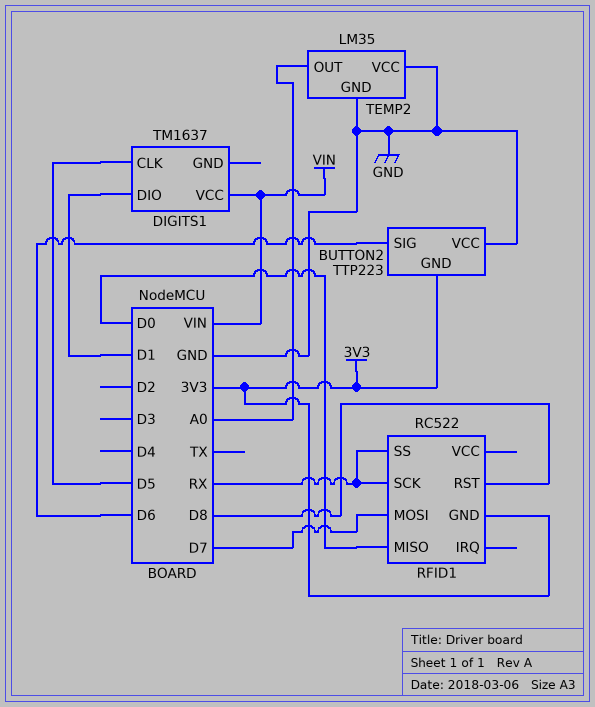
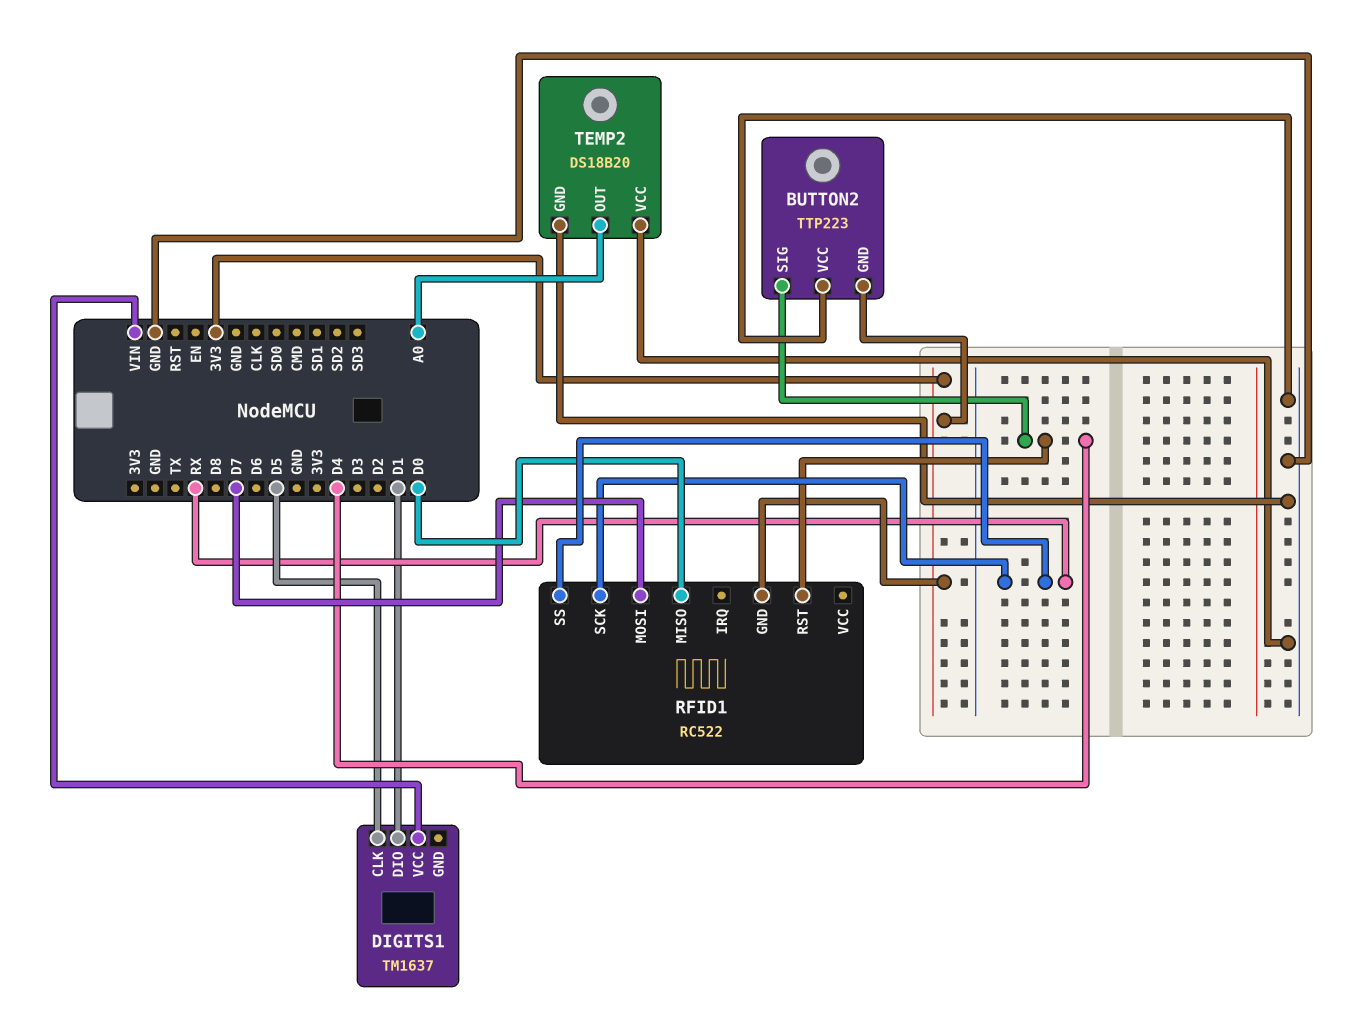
BUTTON2 pin SIG: D6 -> D4
RFID1 pin RST: D8 -> D4
TEMP2: LM35 -> DS18B20

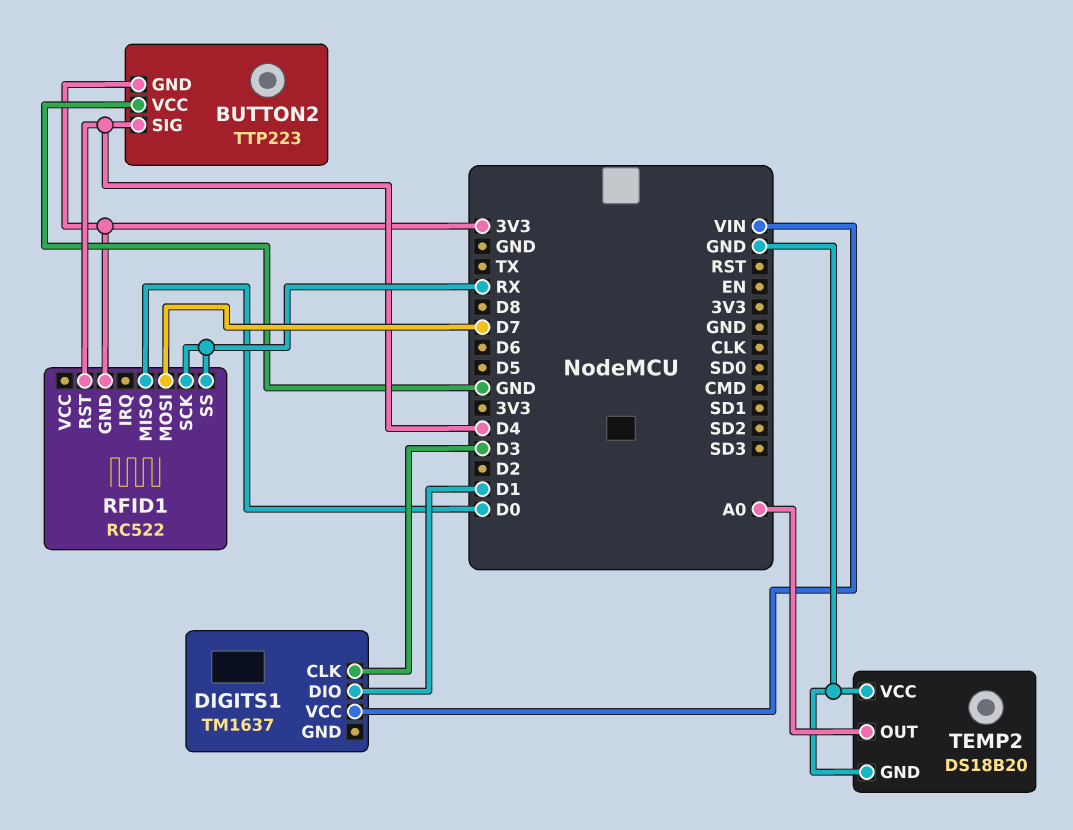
DIGITS1 pin CLK: D5 -> D3

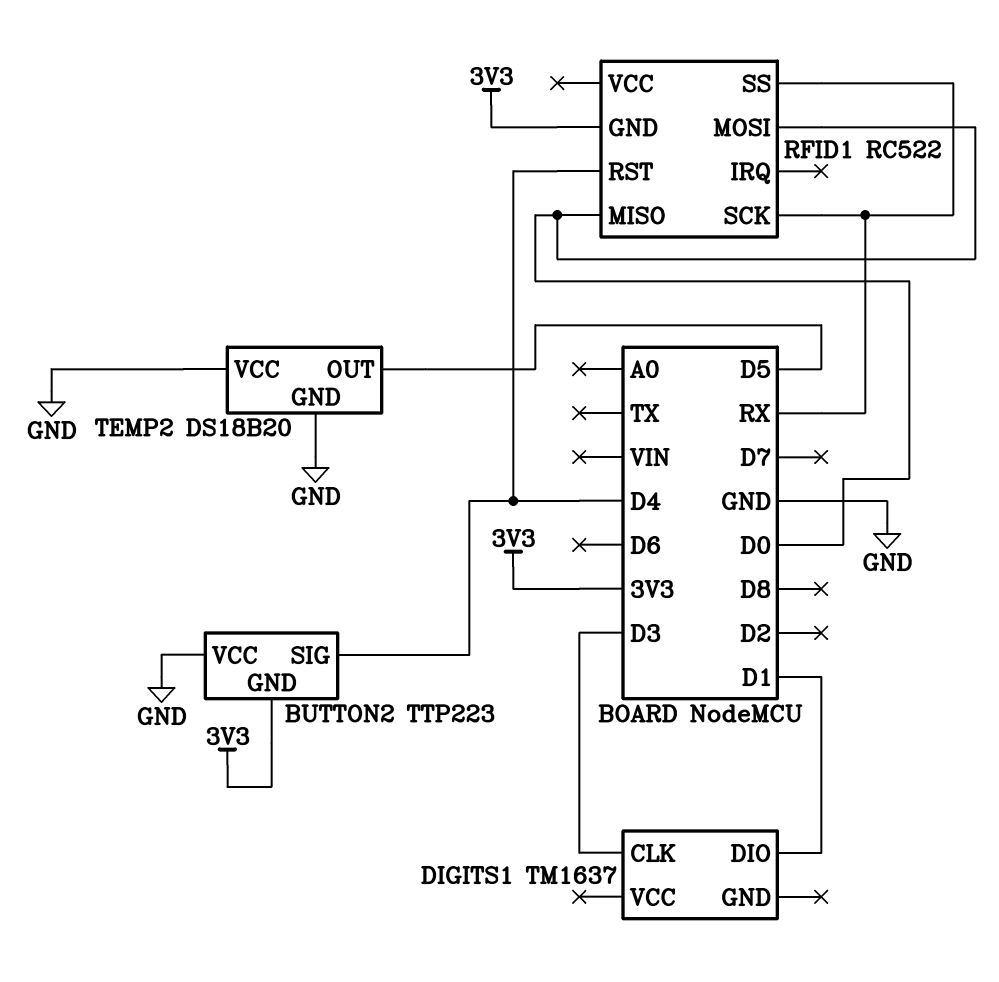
DIGITS1 pin VCC: VIN -> none
RFID1 pin MOSI: D7 -> D0
TEMP2 pin OUT: A0 -> D5

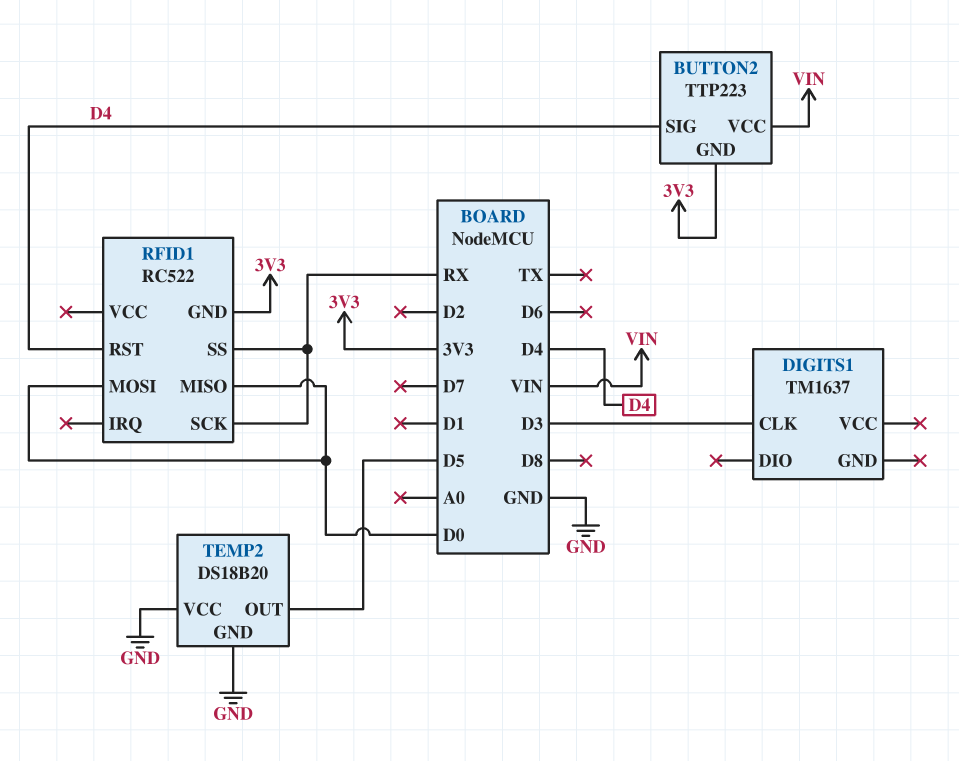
BUTTON2 pin VCC: GND -> VIN
DIGITS1 pin DIO: D1 -> none

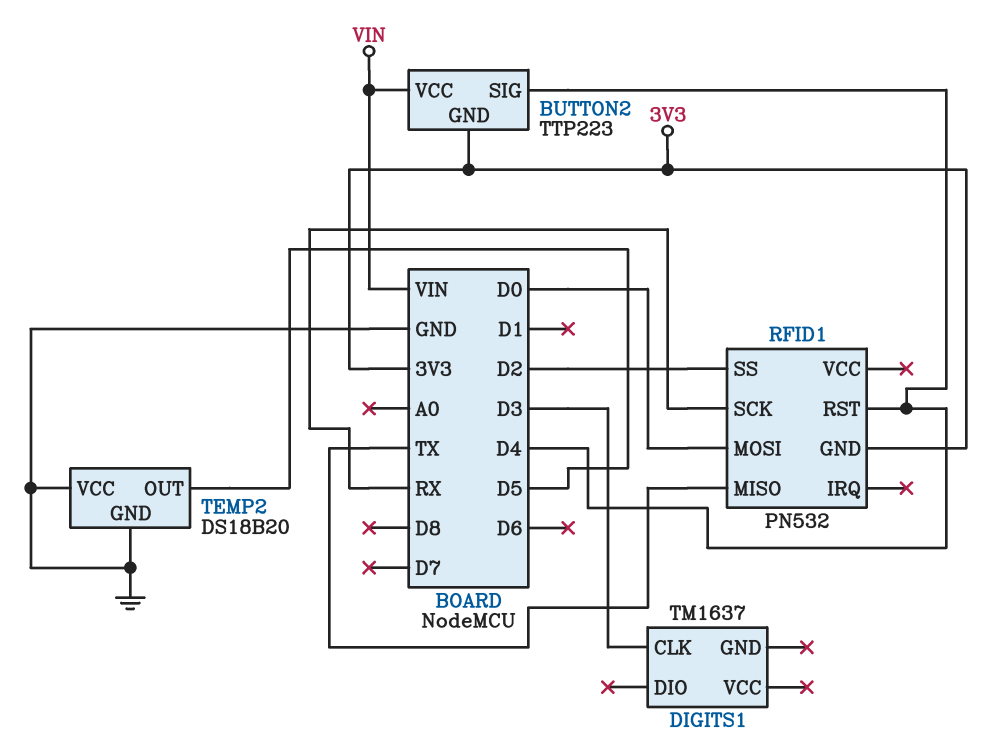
RFID1: RC522 -> PN532
RFID1 pin MISO: D0 -> TX
RFID1 pin SS: RX -> D2

